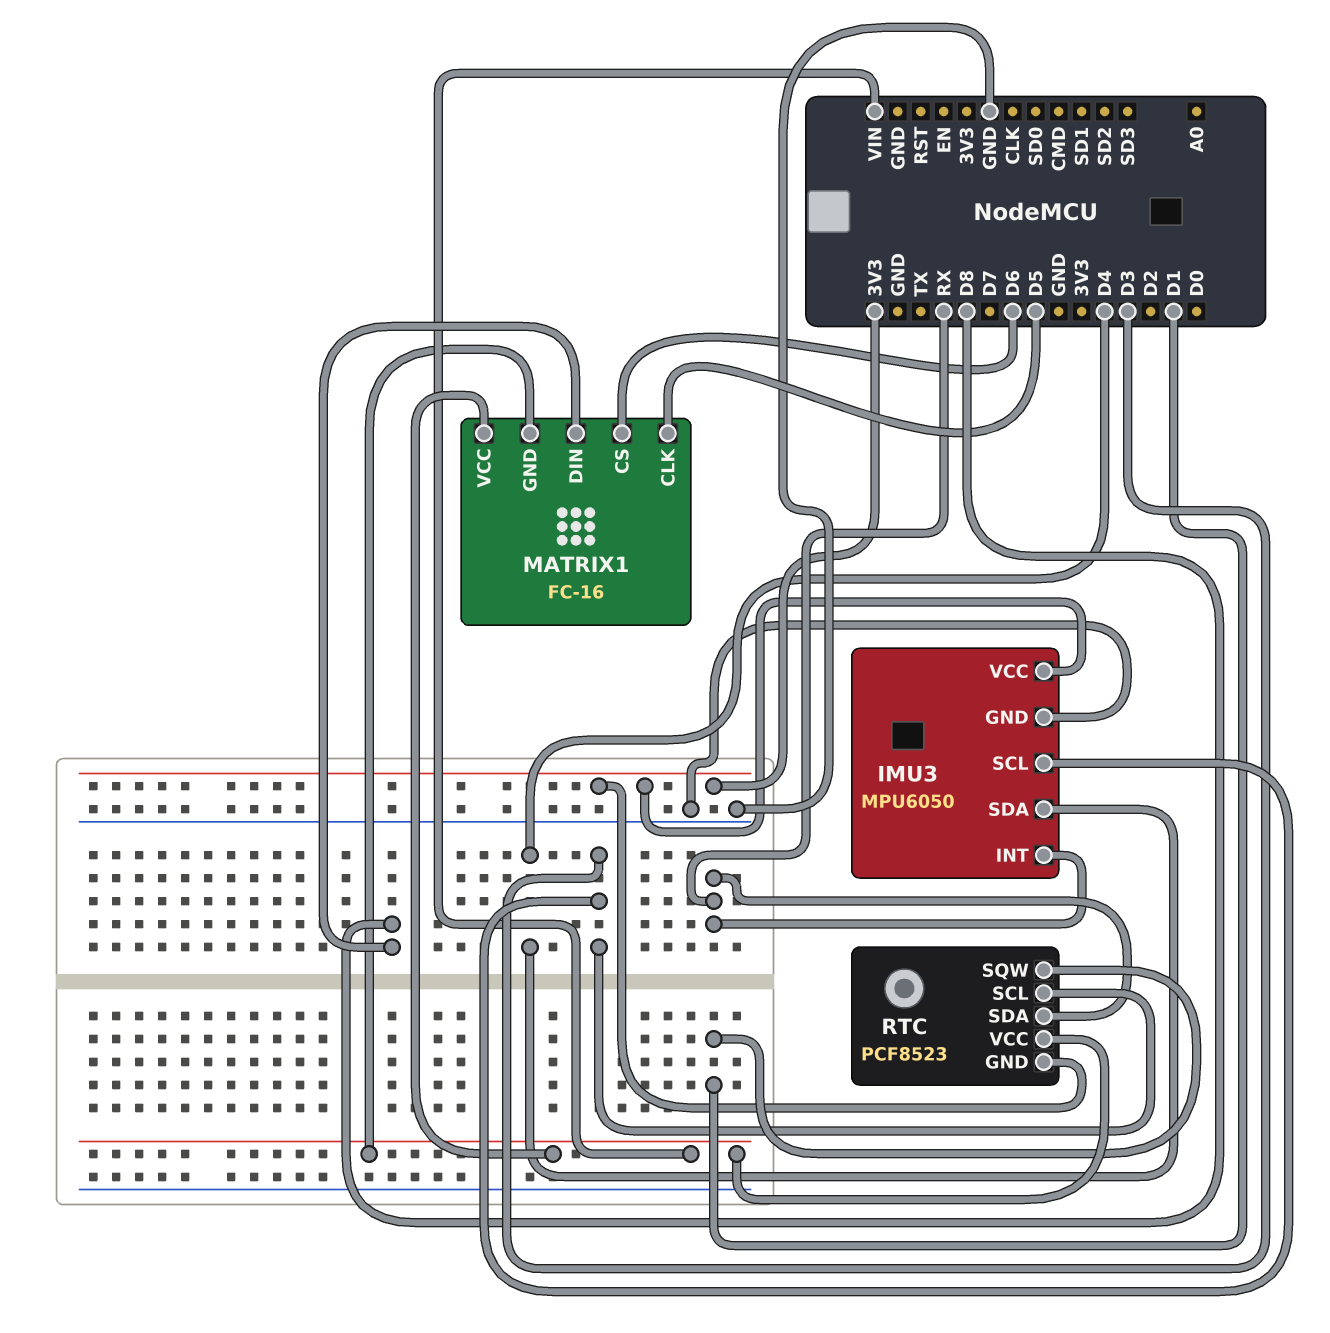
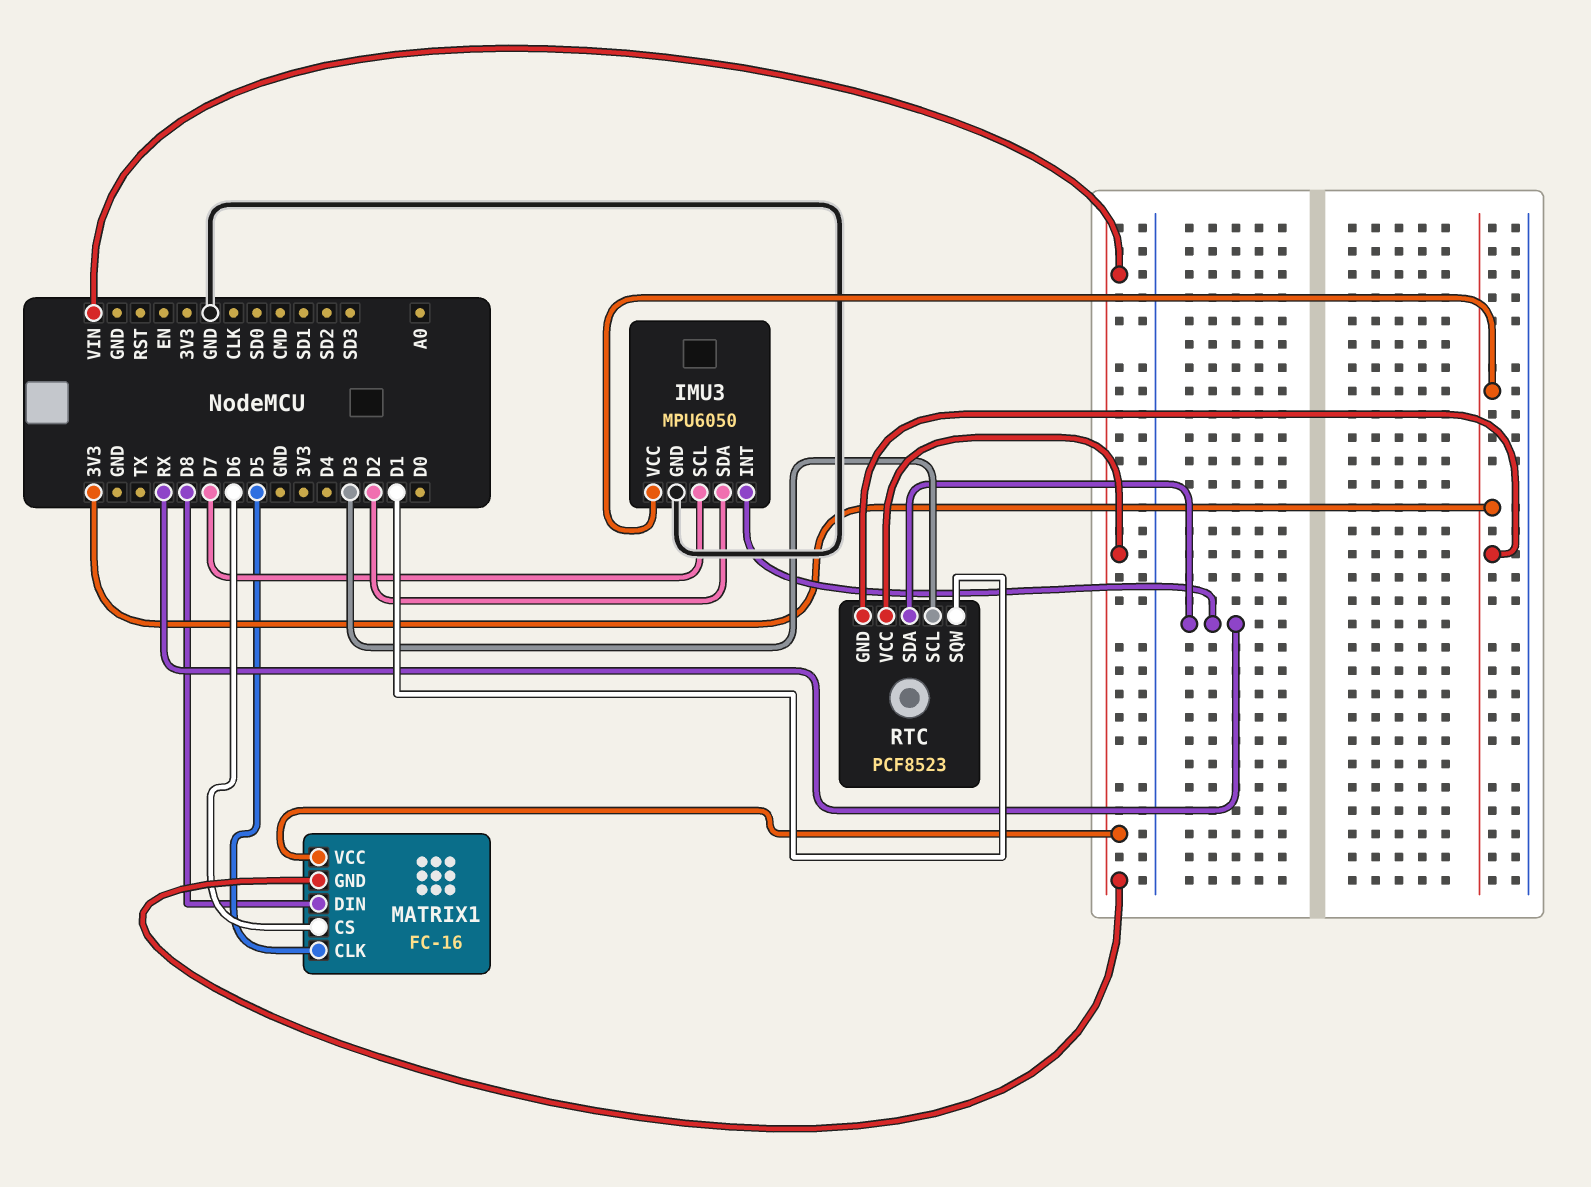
IMU3 pin SCL: D3 -> D7
IMU3 pin SDA: D4 -> D2

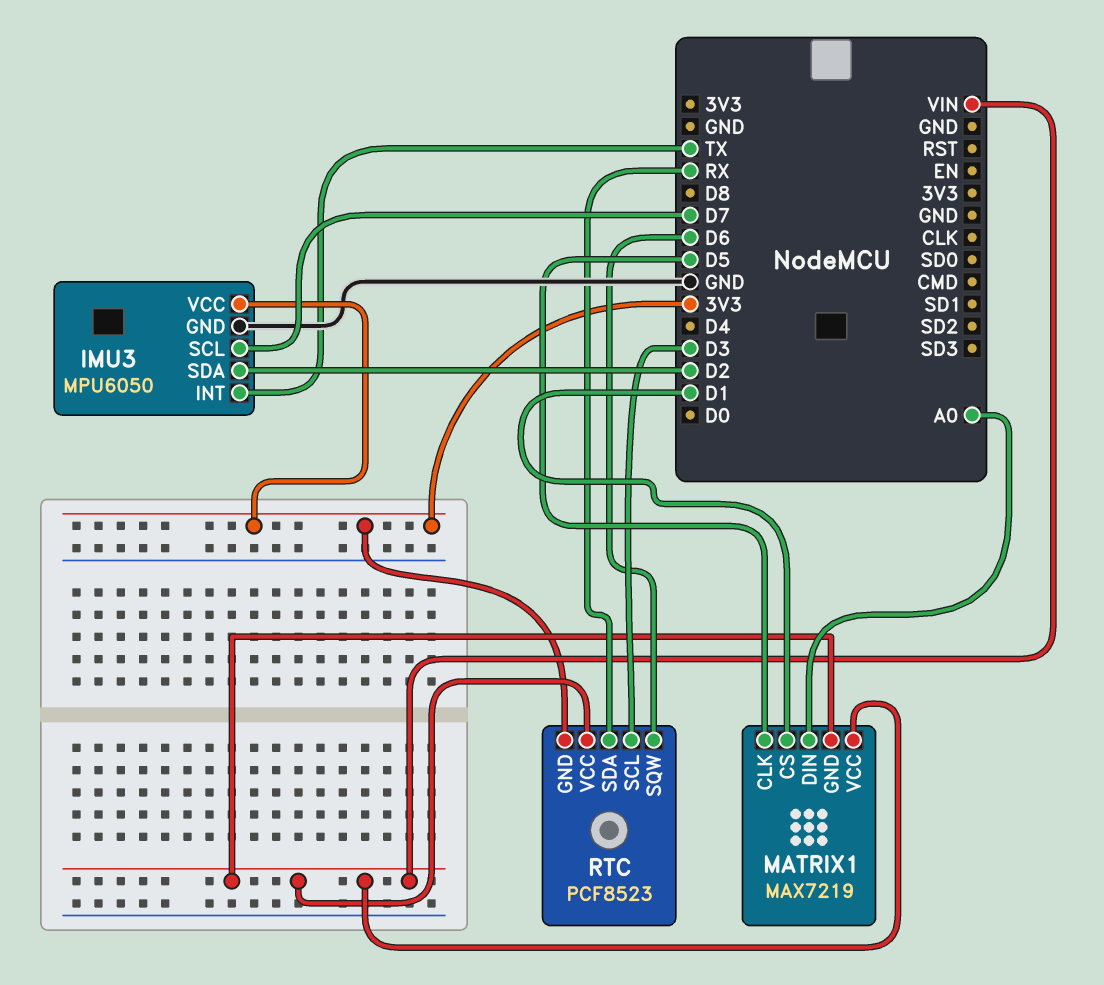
IMU3 pin INT: RX -> TX
MATRIX1: FC-16 -> MAX7219
MATRIX1 pin CS: D6 -> D1
MATRIX1 pin DIN: D8 -> A0
RTC pin SQW: D1 -> D6

